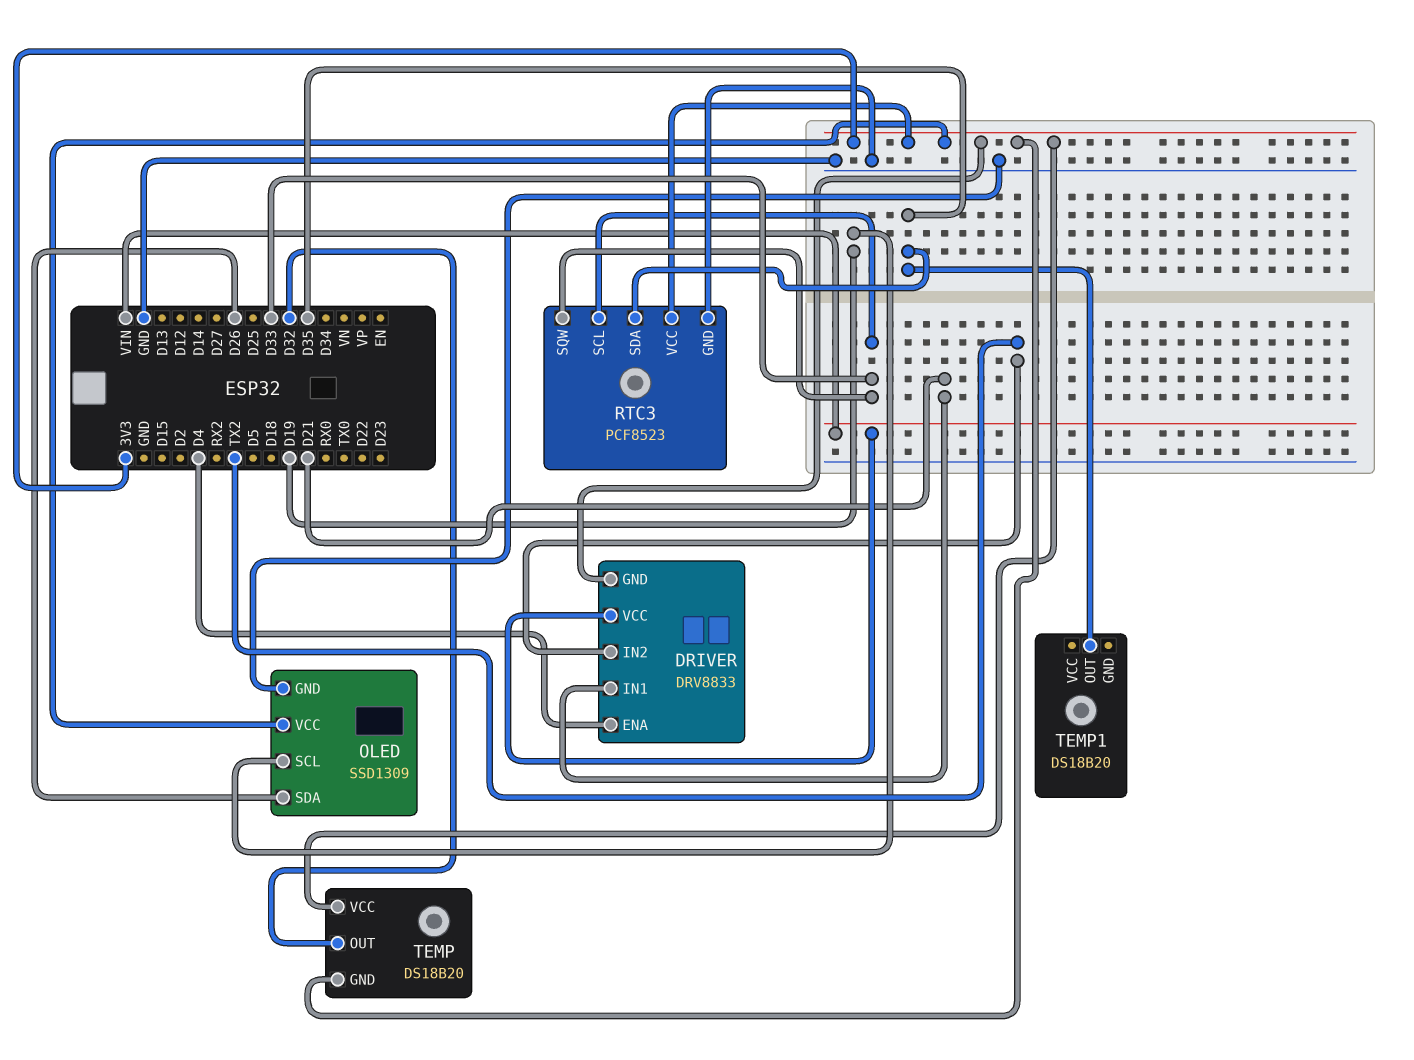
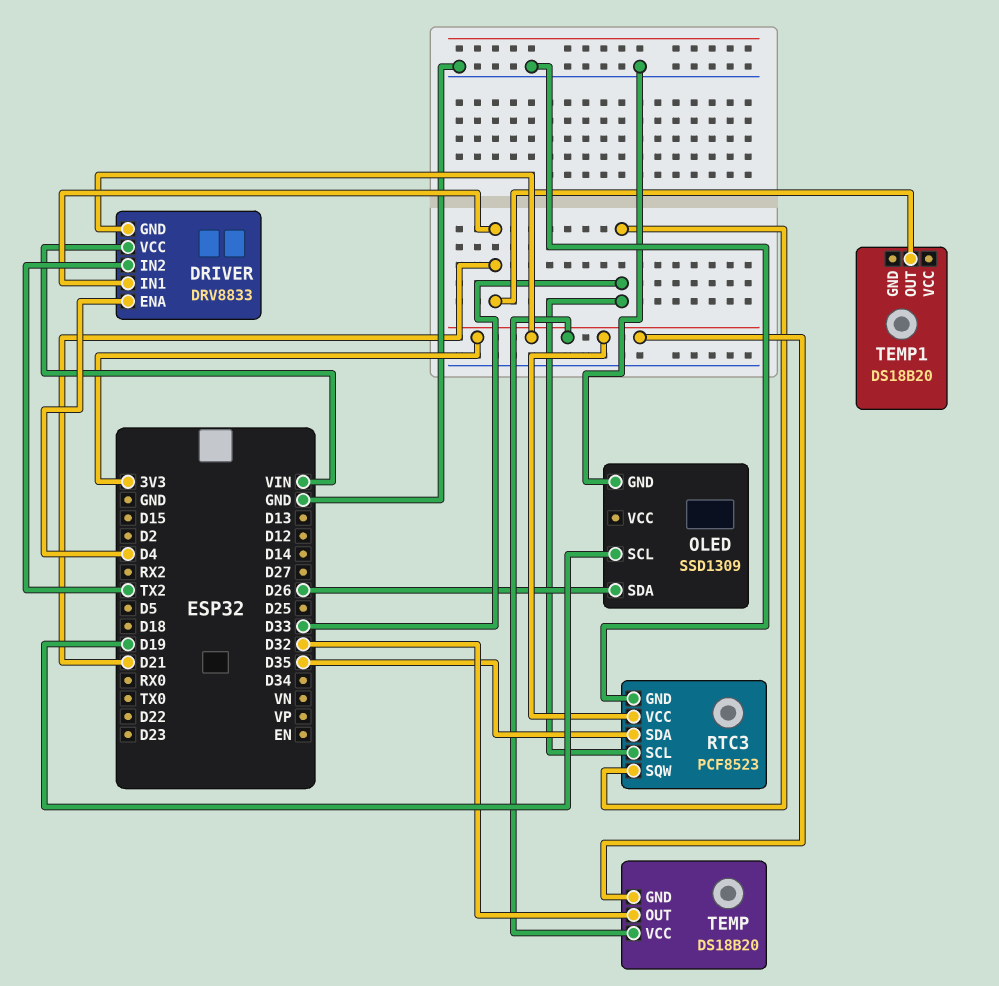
OLED pin VCC: 3V3 -> none
TEMP1 pin OUT: D35 -> D21

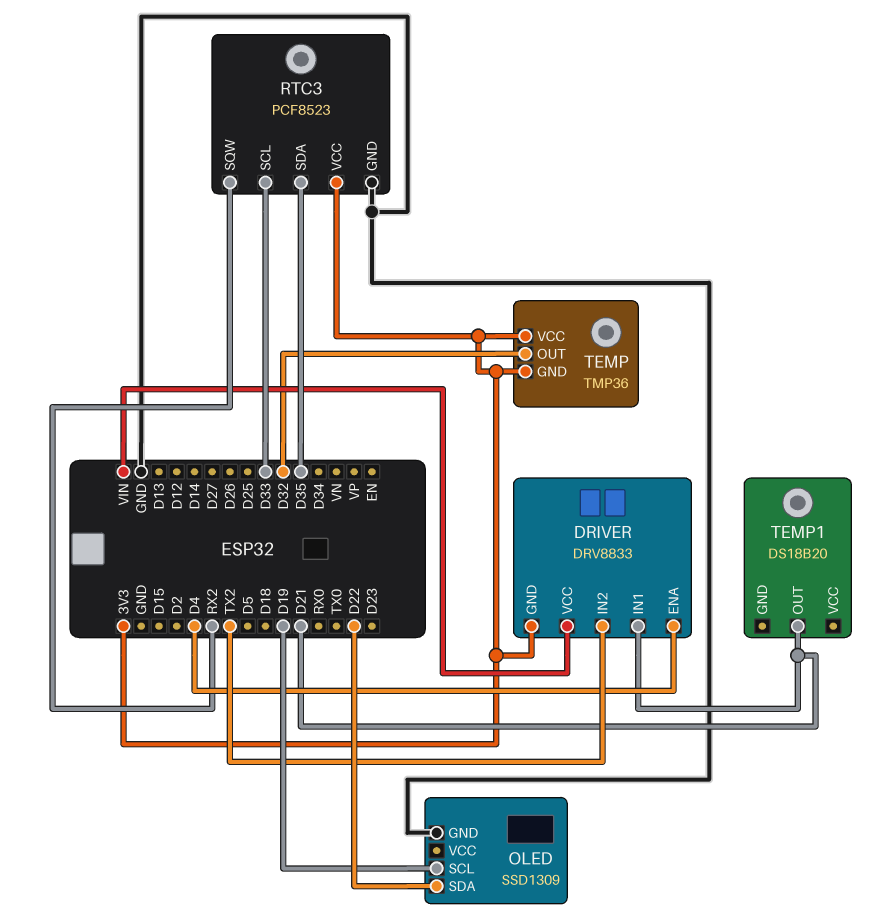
OLED pin SDA: D26 -> D22
RTC3 pin SQW: D33 -> RX2
TEMP: DS18B20 -> TMP36

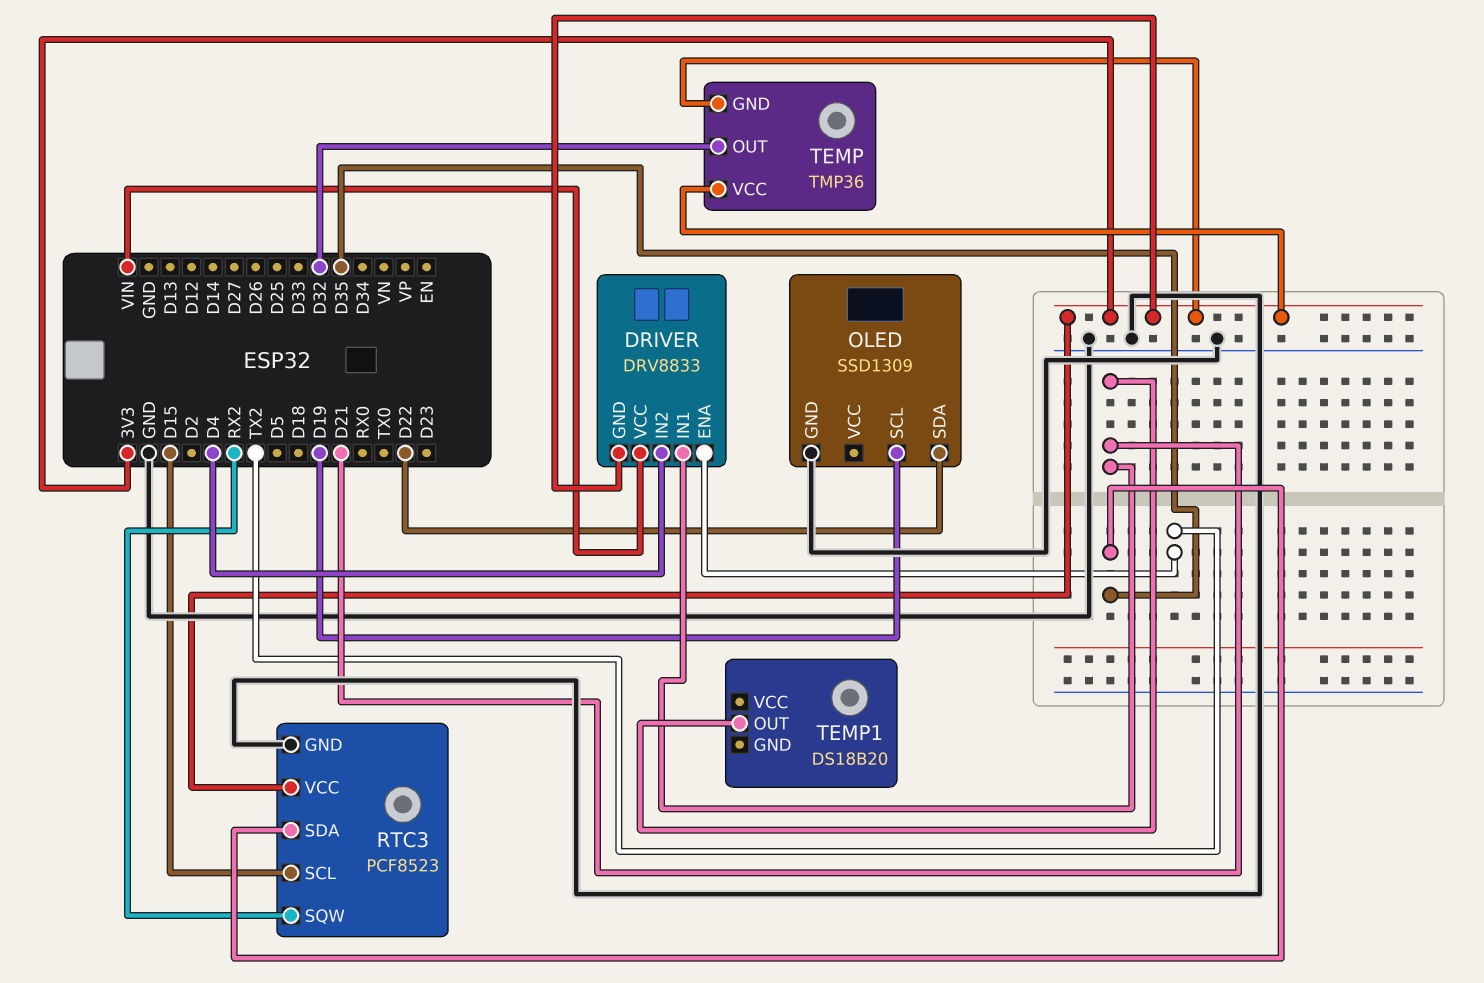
DRIVER pin ENA: D4 -> TX2
DRIVER pin IN2: TX2 -> D4
RTC3 pin SCL: D33 -> D15

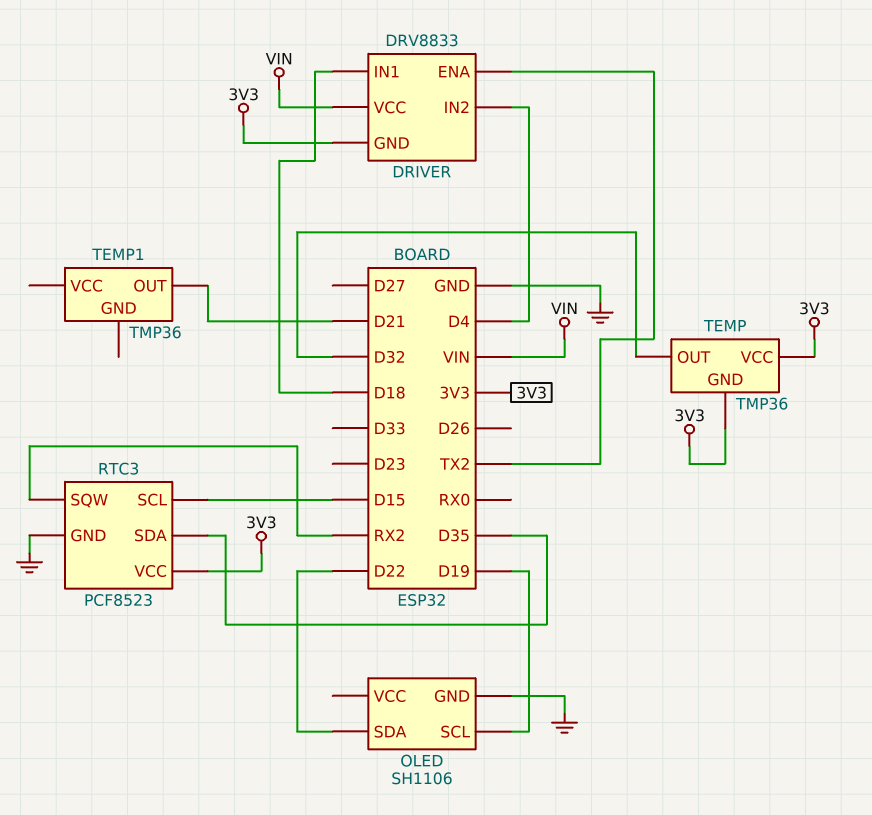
DRIVER pin IN1: D21 -> D18
OLED: SSD1309 -> SH1106
TEMP1: DS18B20 -> TMP36

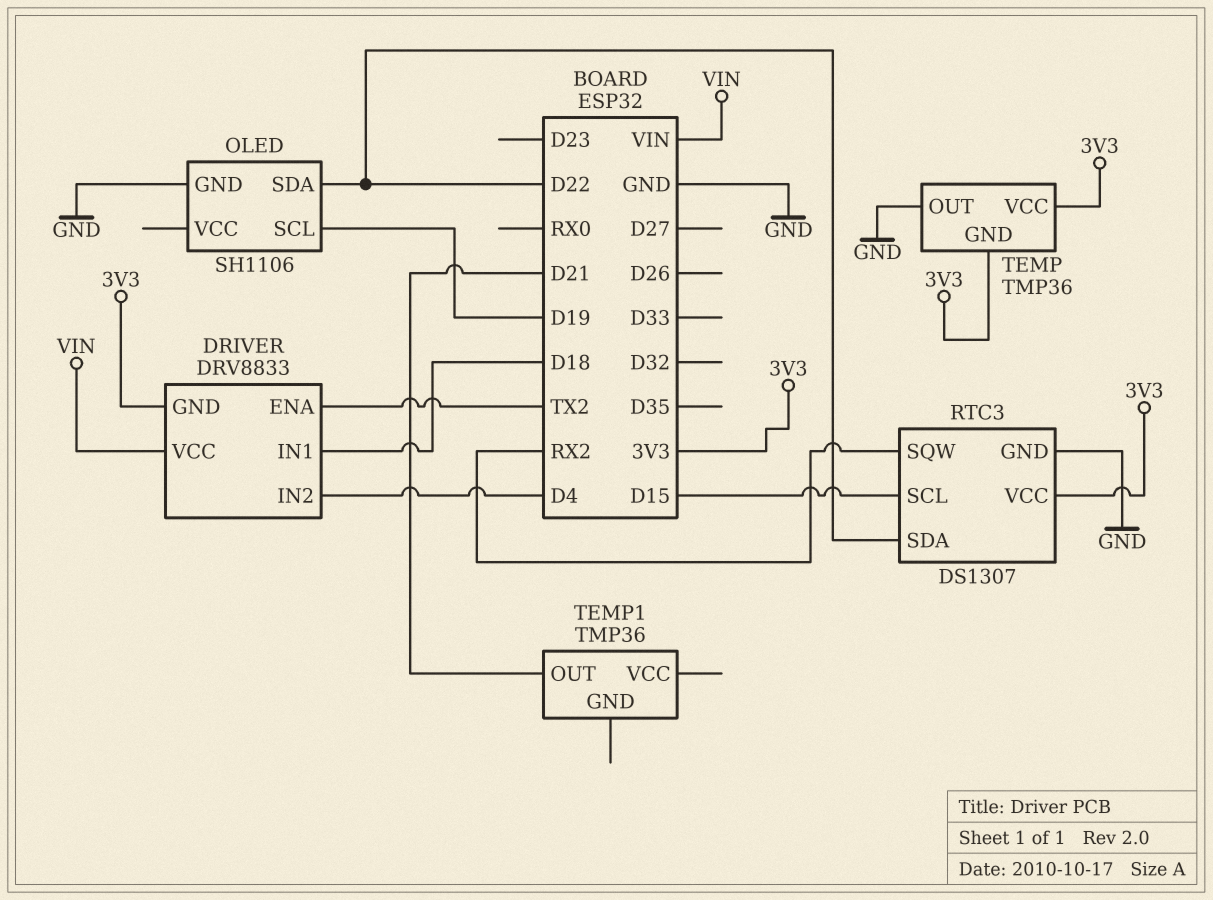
RTC3: PCF8523 -> DS1307
RTC3 pin SDA: D35 -> D22
TEMP pin OUT: D32 -> GND

